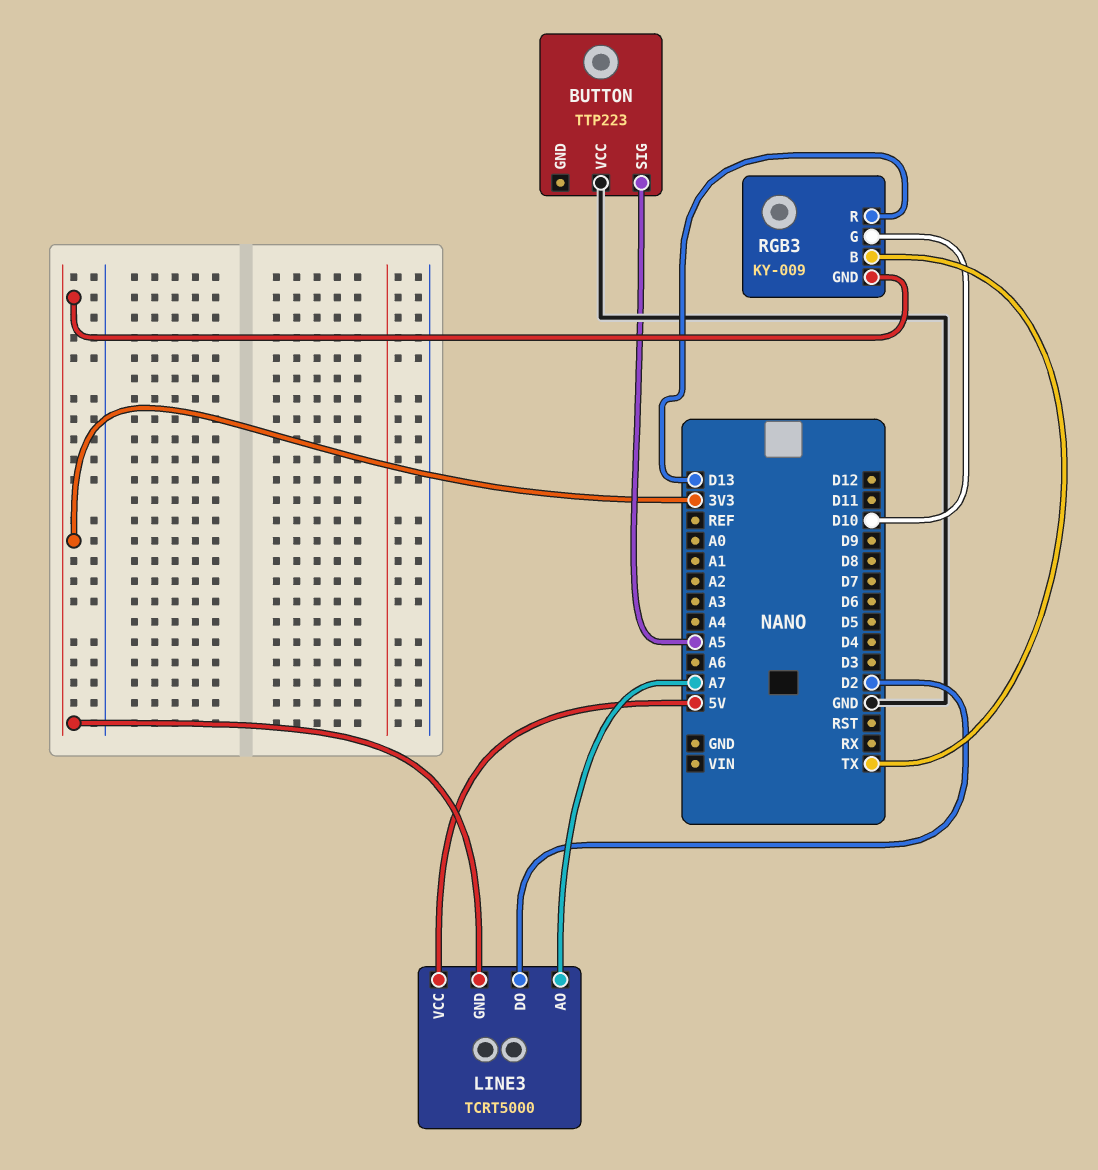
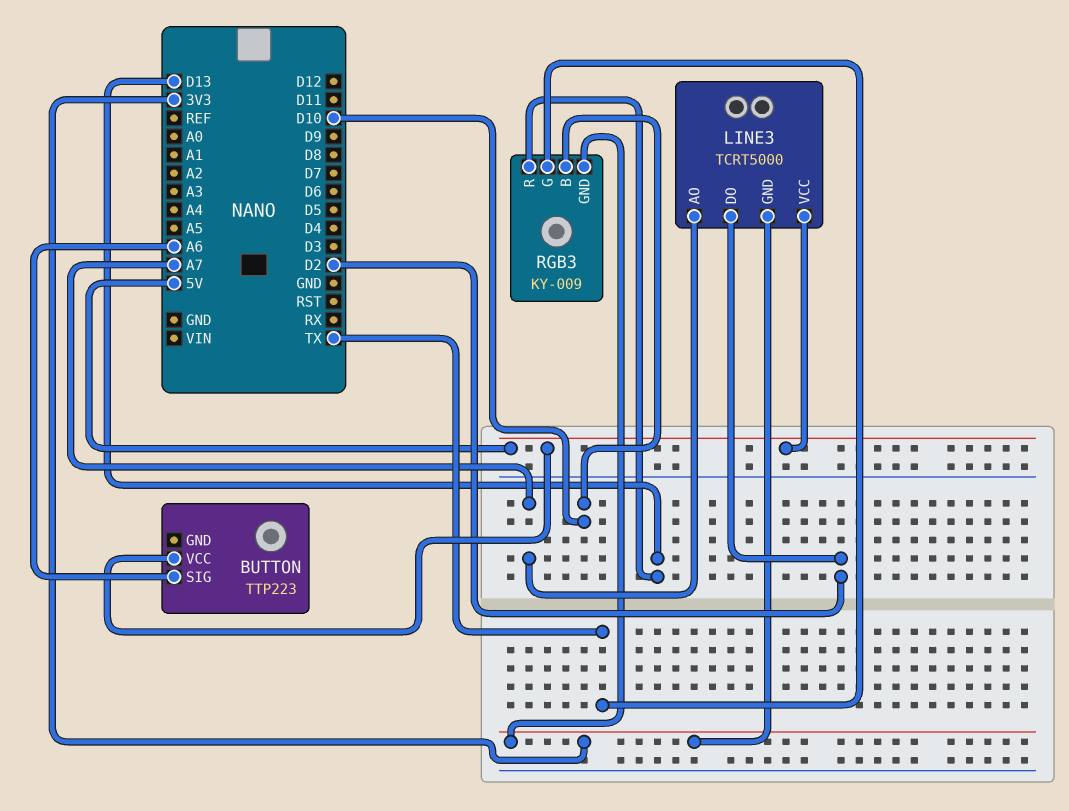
BUTTON pin SIG: A5 -> A6
BUTTON pin VCC: GND -> 5V
RGB3 pin B: TX -> D10
RGB3 pin G: D10 -> TX

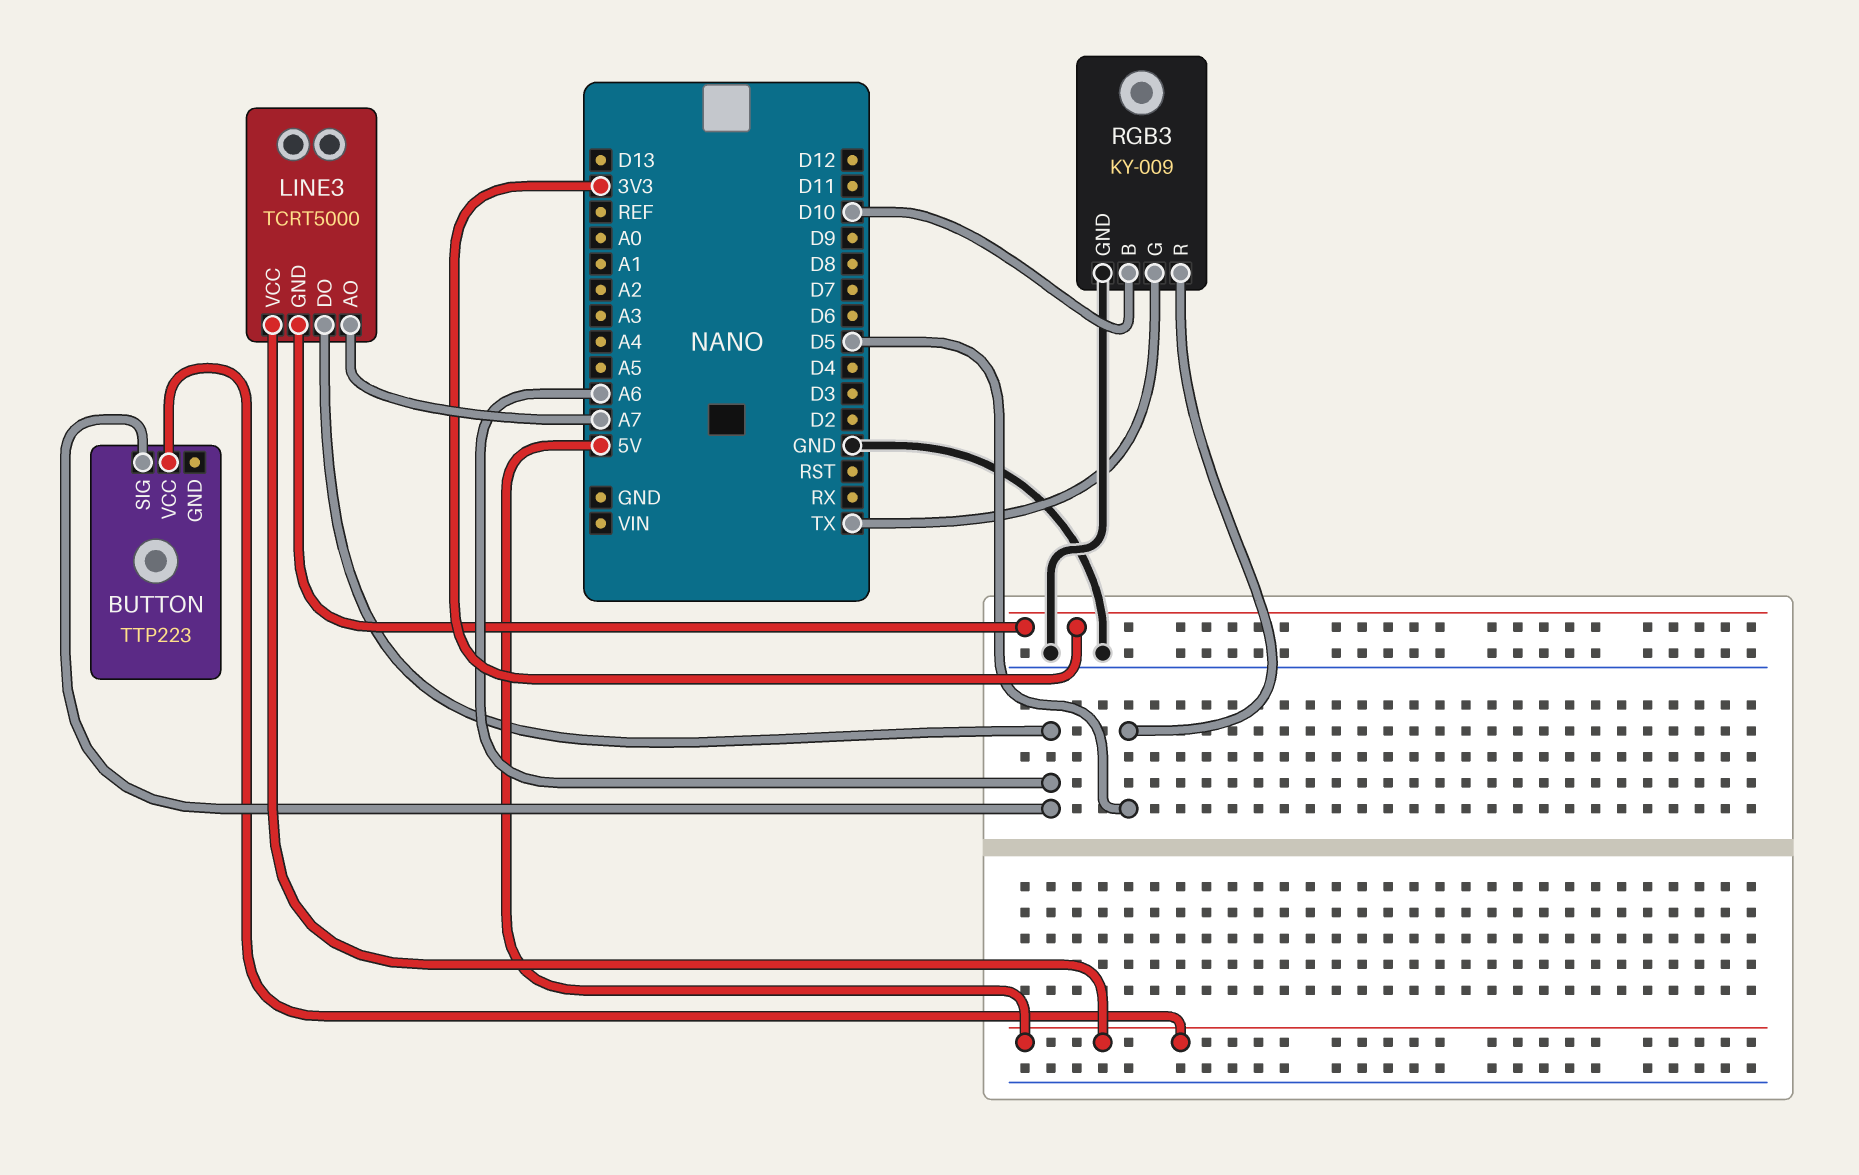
LINE3 pin DO: D2 -> A6
RGB3 pin GND: 3V3 -> GND
RGB3 pin R: D13 -> D5

